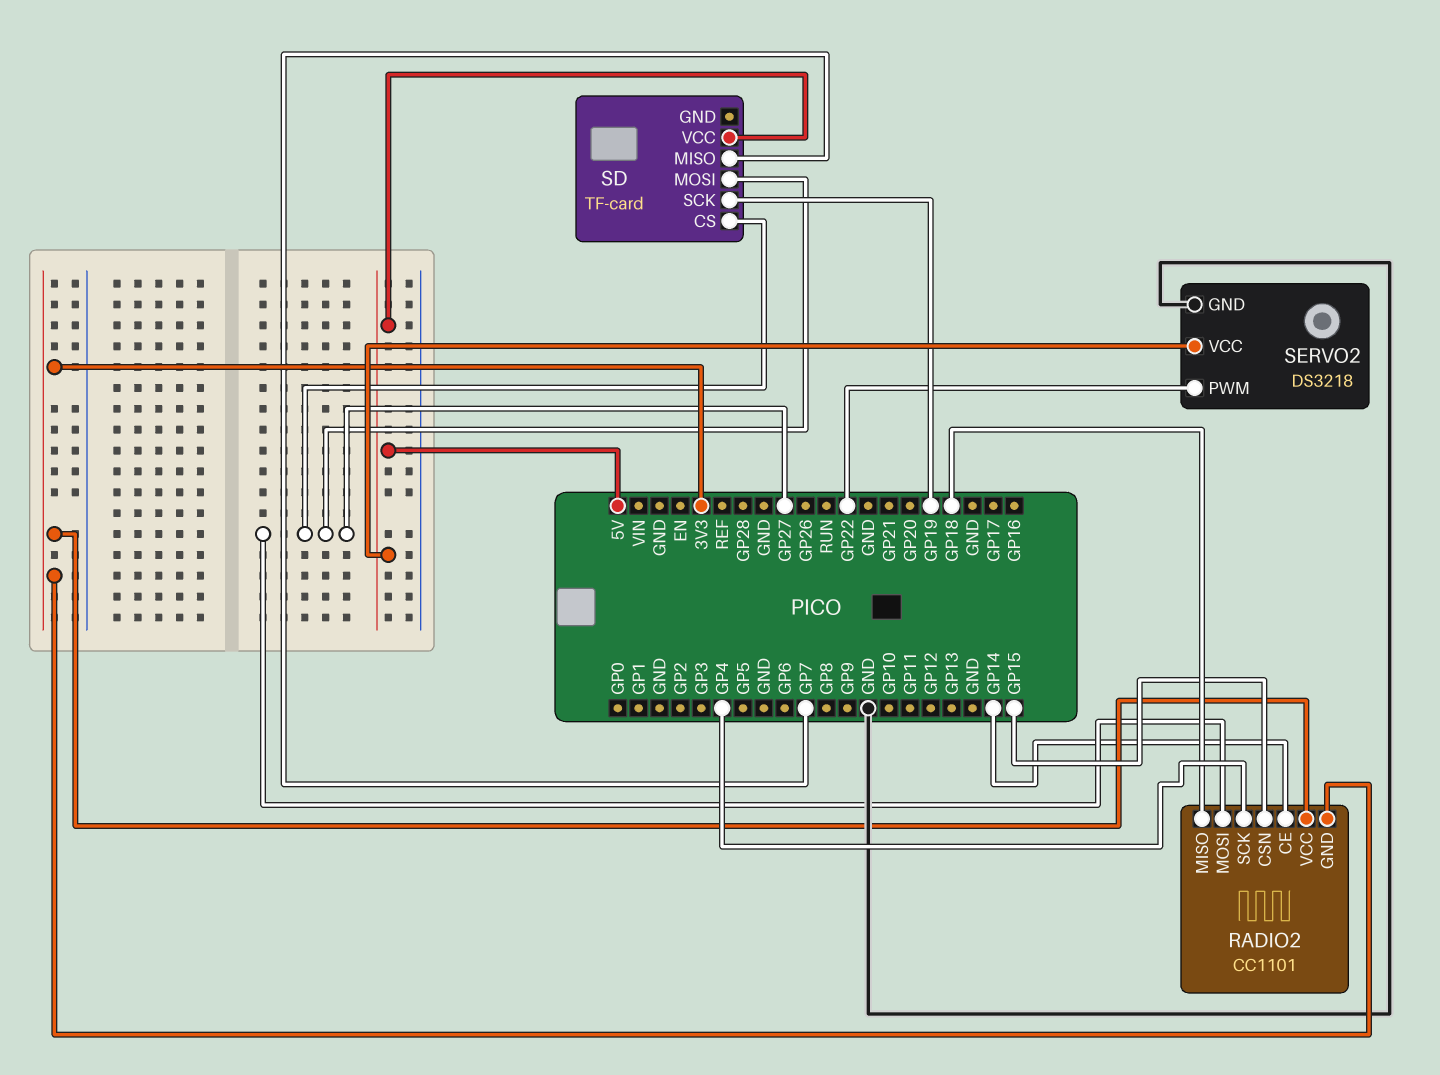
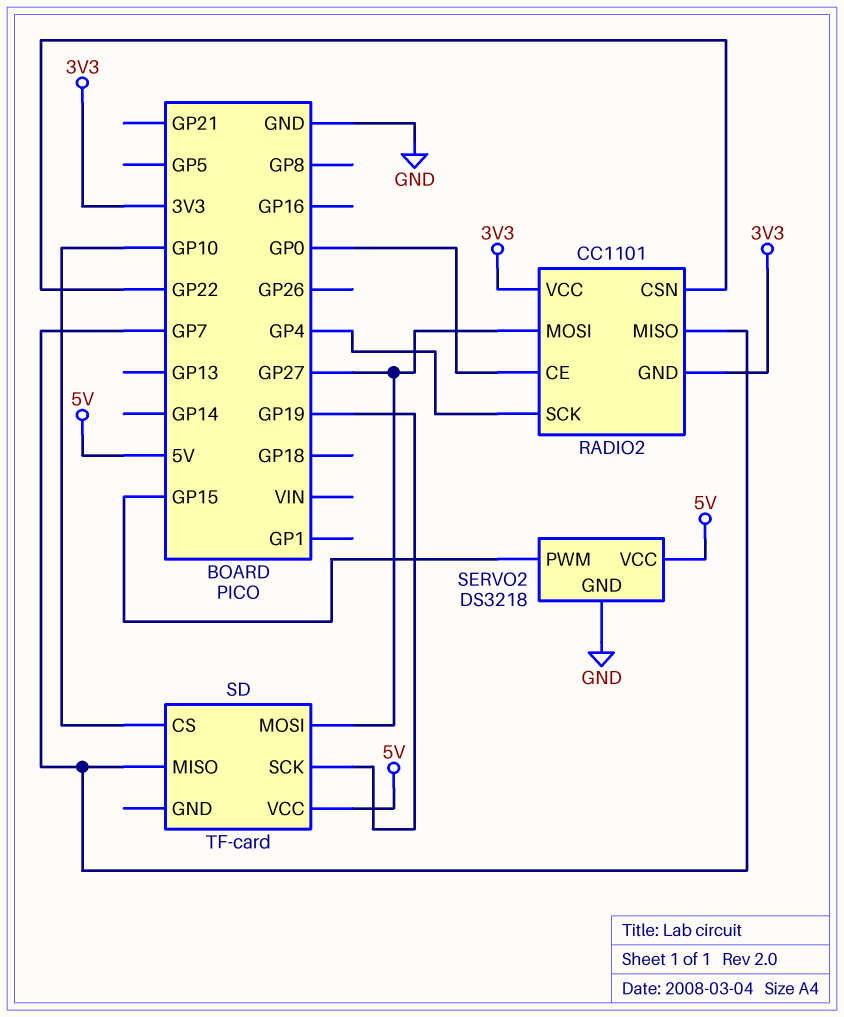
RADIO2 pin CE: GP14 -> GP0
RADIO2 pin CSN: GP15 -> GP22
RADIO2 pin MISO: GP18 -> GP7
SD pin CS: GP27 -> GP10
SERVO2 pin PWM: GP22 -> GP15

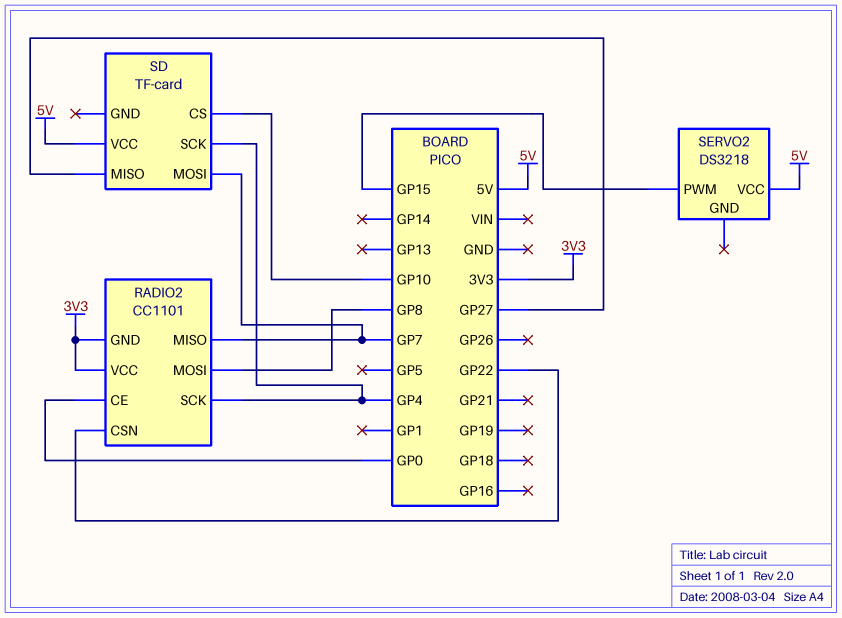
RADIO2 pin MOSI: GP27 -> GP8
SD pin MISO: GP7 -> GP27
SD pin MOSI: GP27 -> GP7
SD pin SCK: GP19 -> GP4
SERVO2 pin GND: GND -> none

